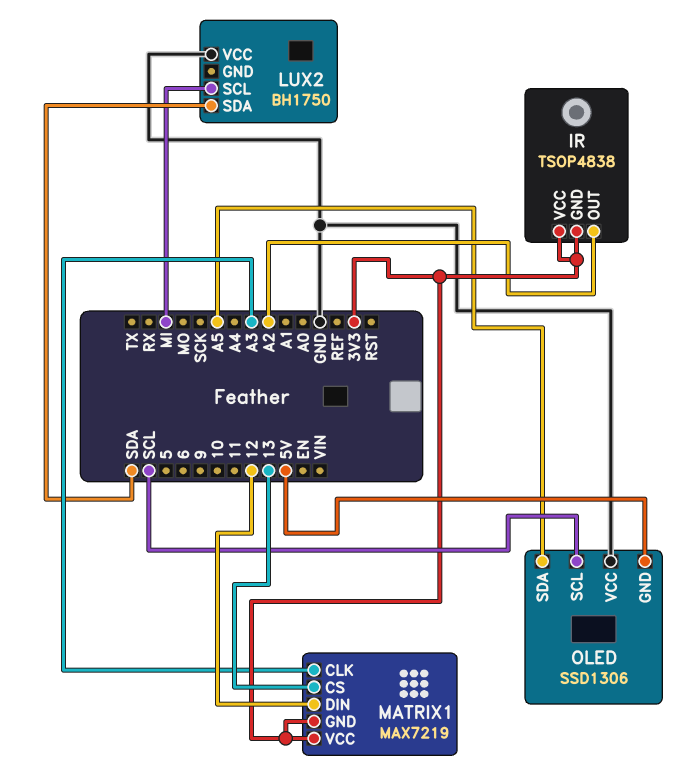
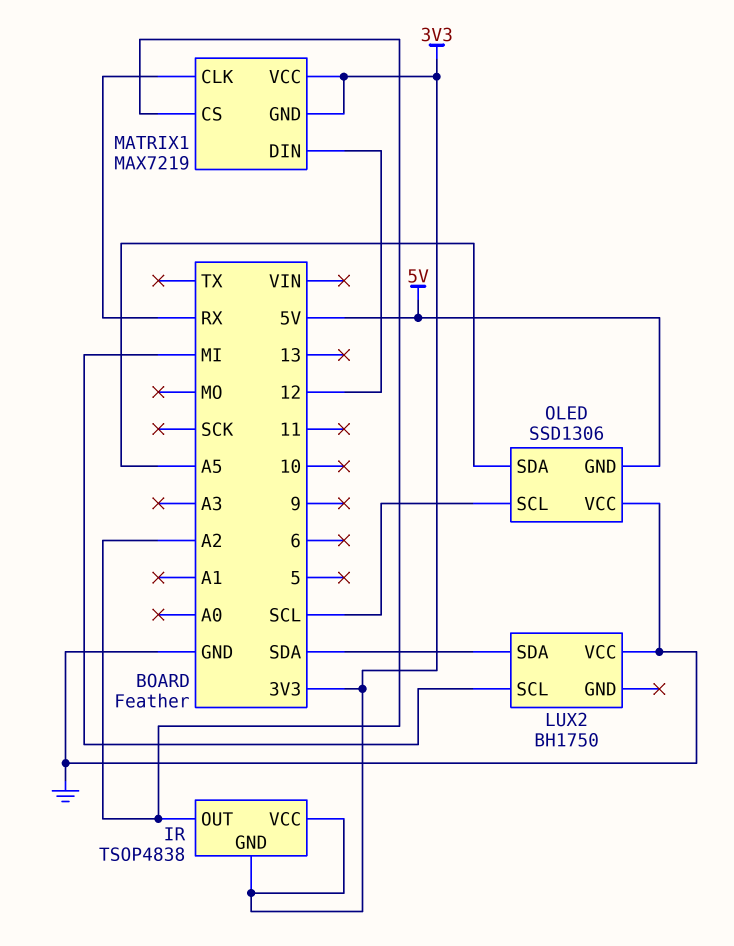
MATRIX1 pin CLK: A3 -> RX
MATRIX1 pin CS: 13 -> A2

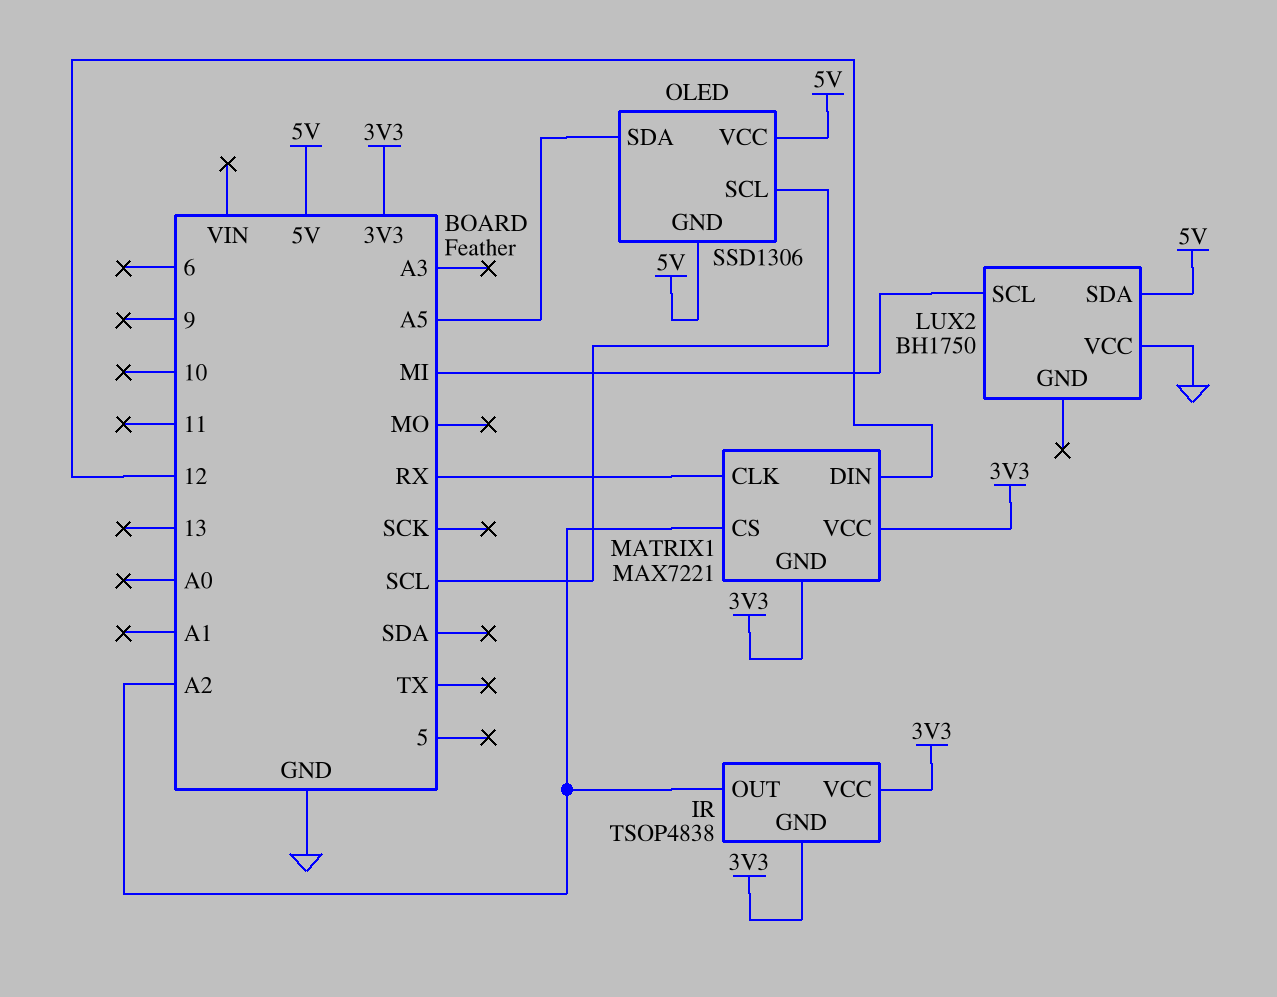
LUX2 pin SDA: SDA -> 5V
MATRIX1: MAX7219 -> MAX7221
OLED pin VCC: GND -> 5V

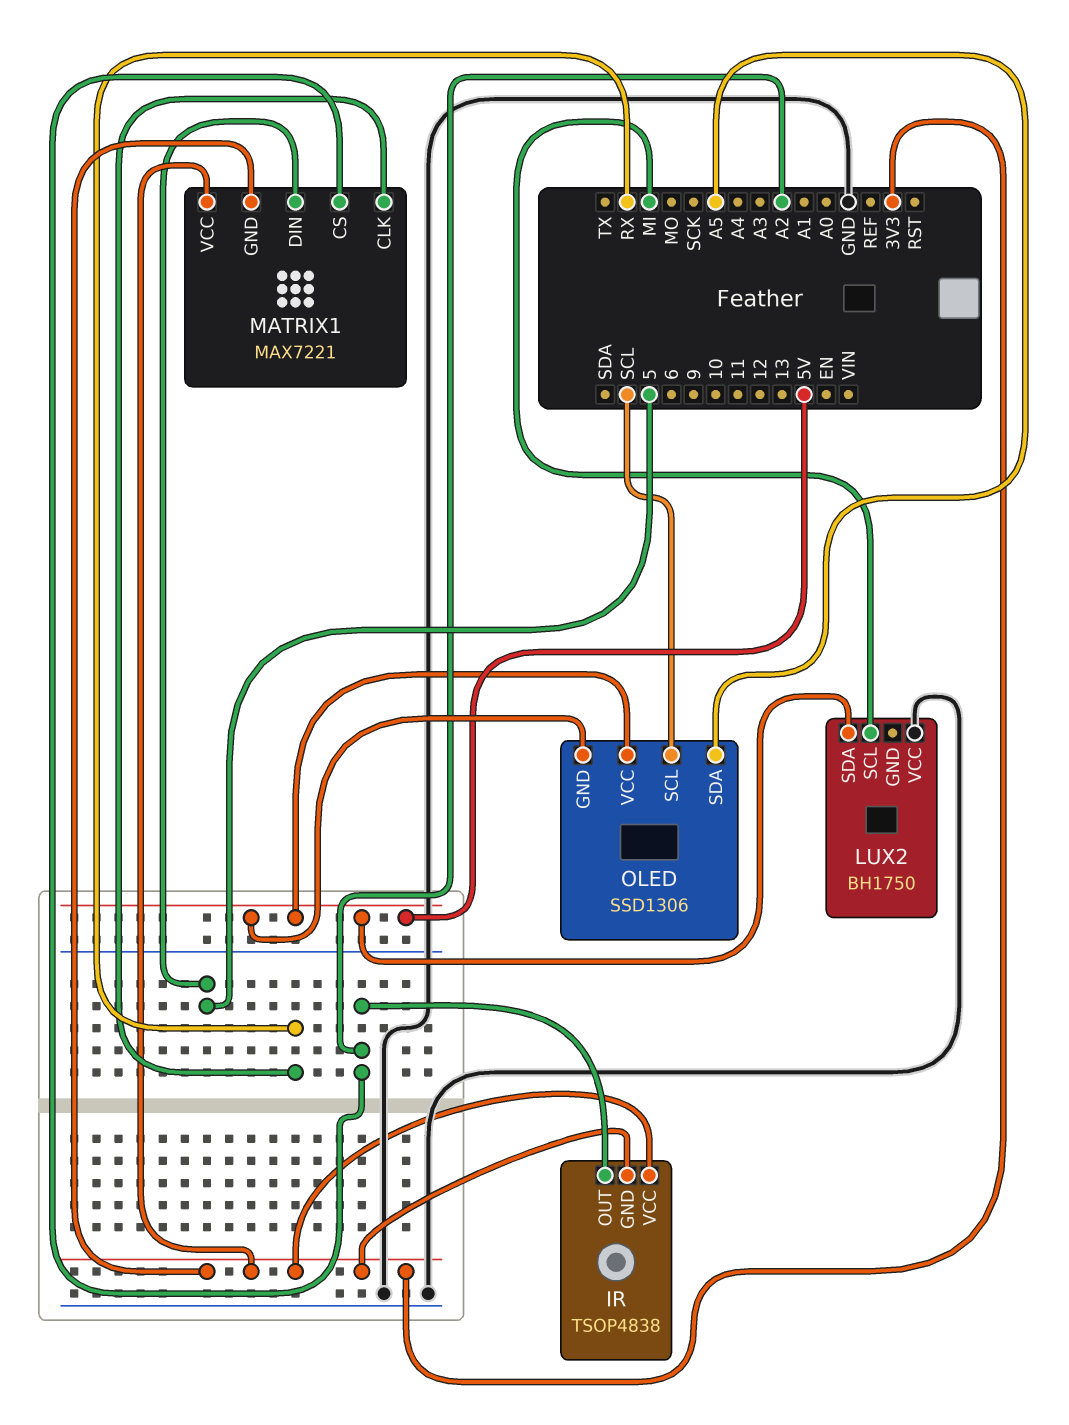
MATRIX1 pin DIN: 12 -> 5

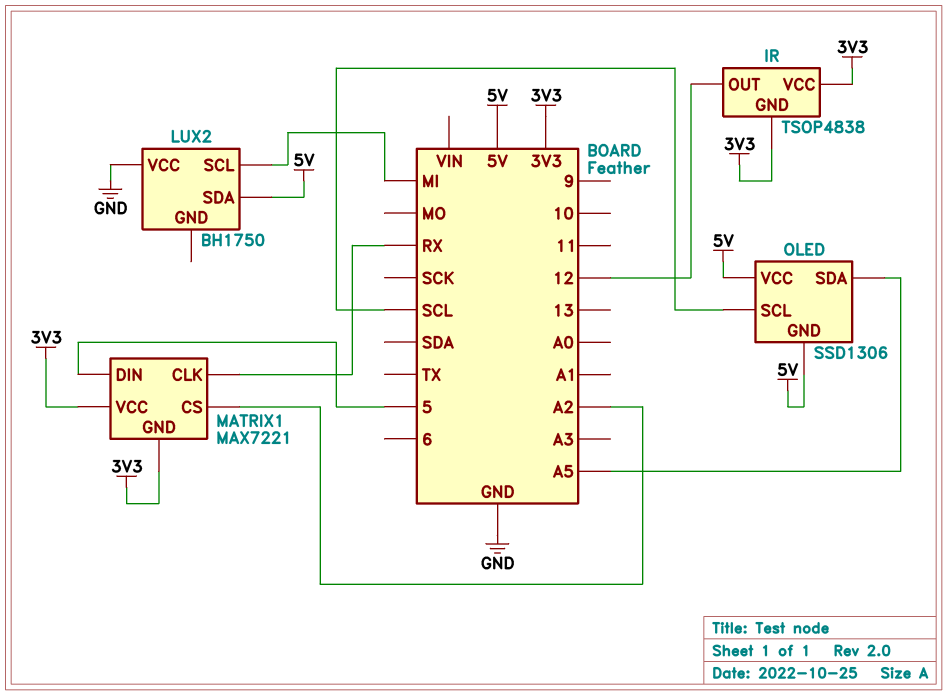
IR pin OUT: A2 -> 12

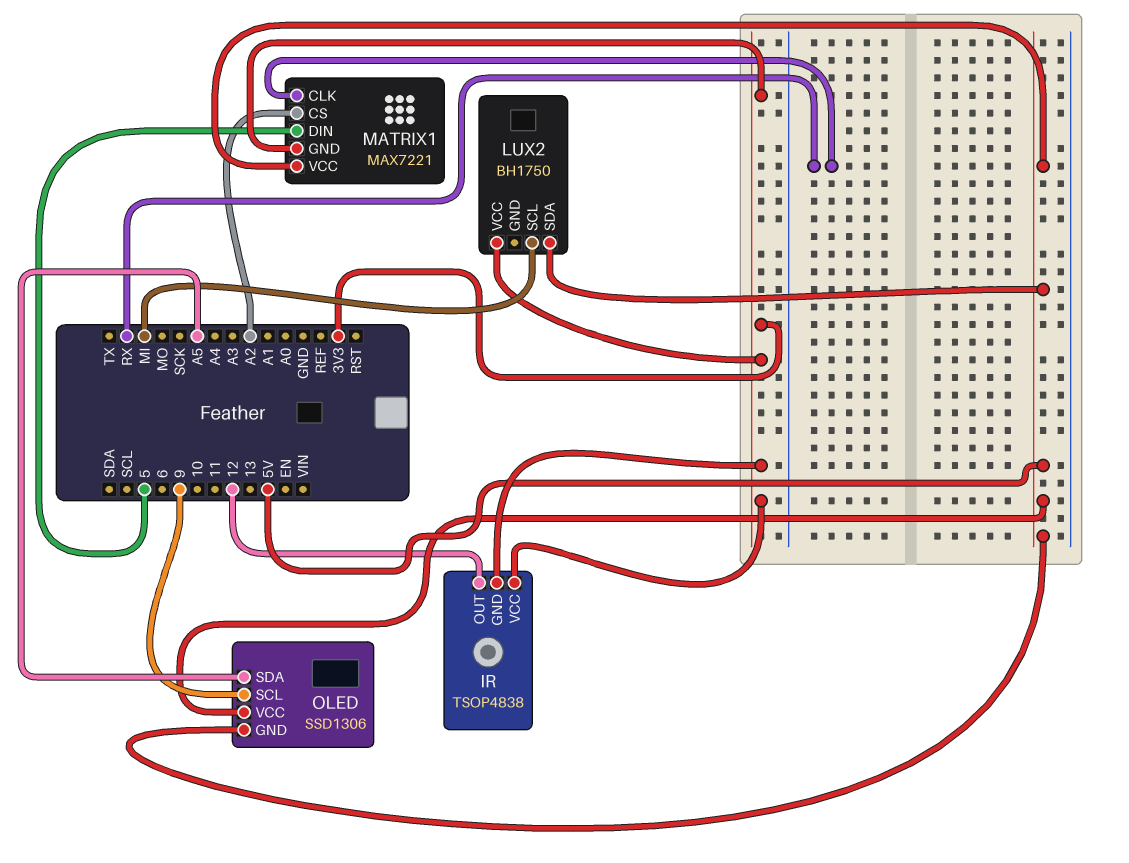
LUX2 pin VCC: GND -> 3V3
MATRIX1 pin VCC: 3V3 -> 5V
OLED pin SCL: SCL -> 9

